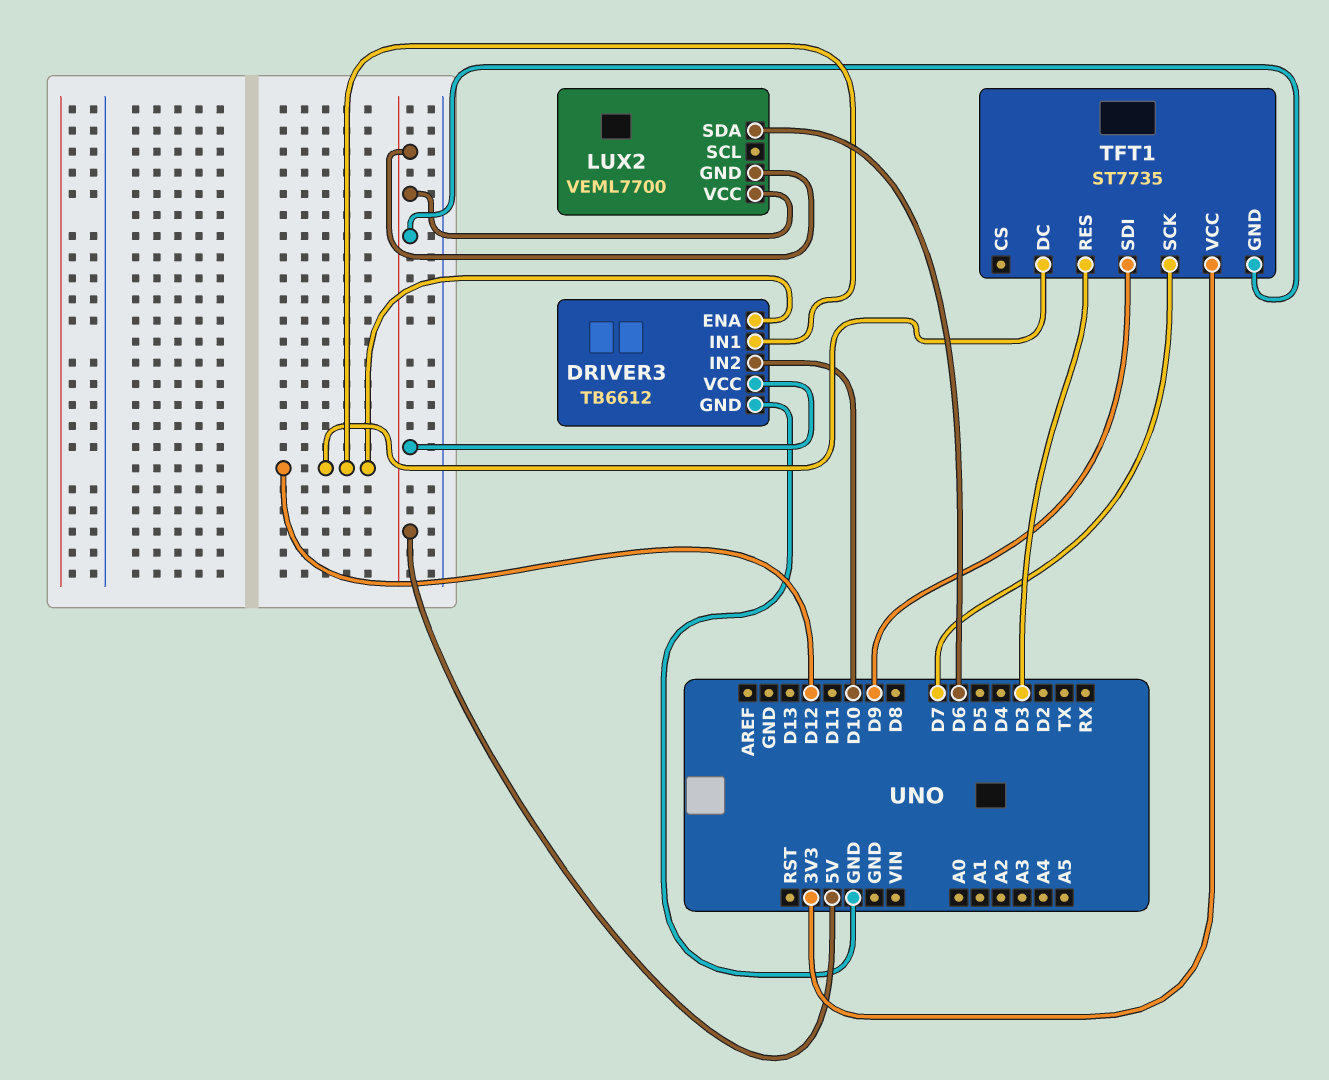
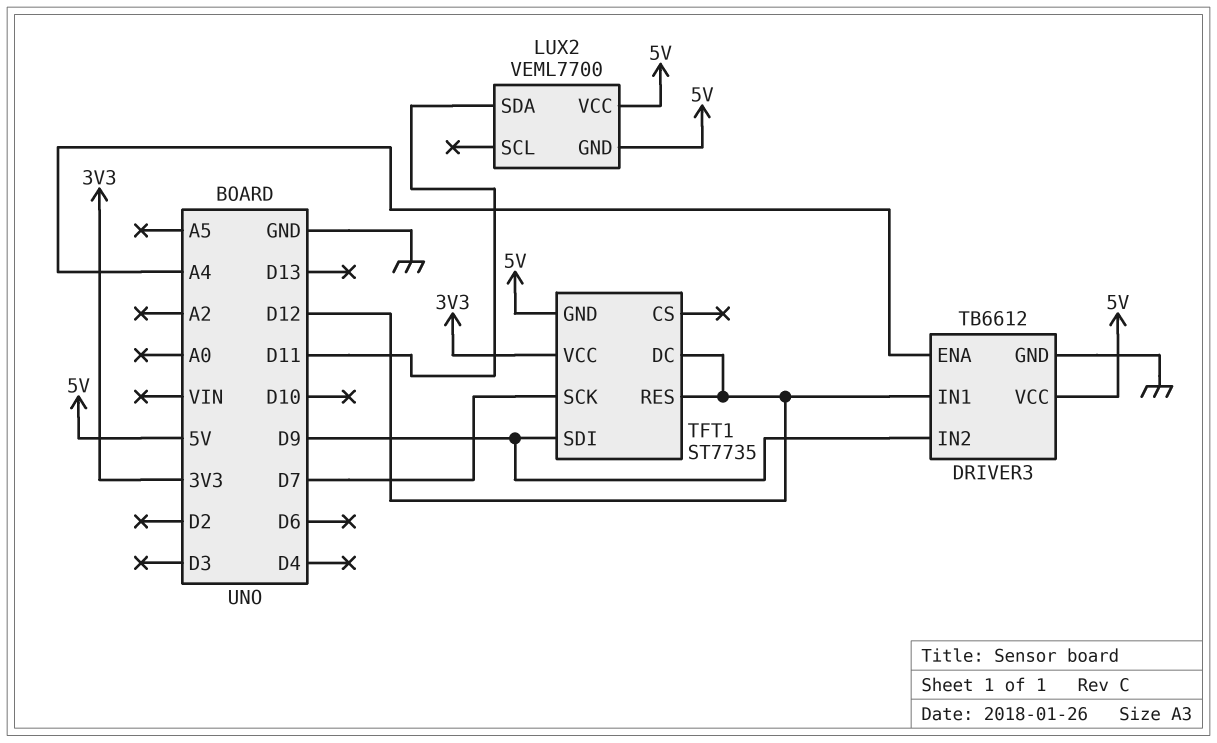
DRIVER3 pin ENA: D12 -> A4
DRIVER3 pin IN2: D10 -> D9
LUX2 pin SDA: D6 -> D11
TFT1 pin RES: D3 -> D12

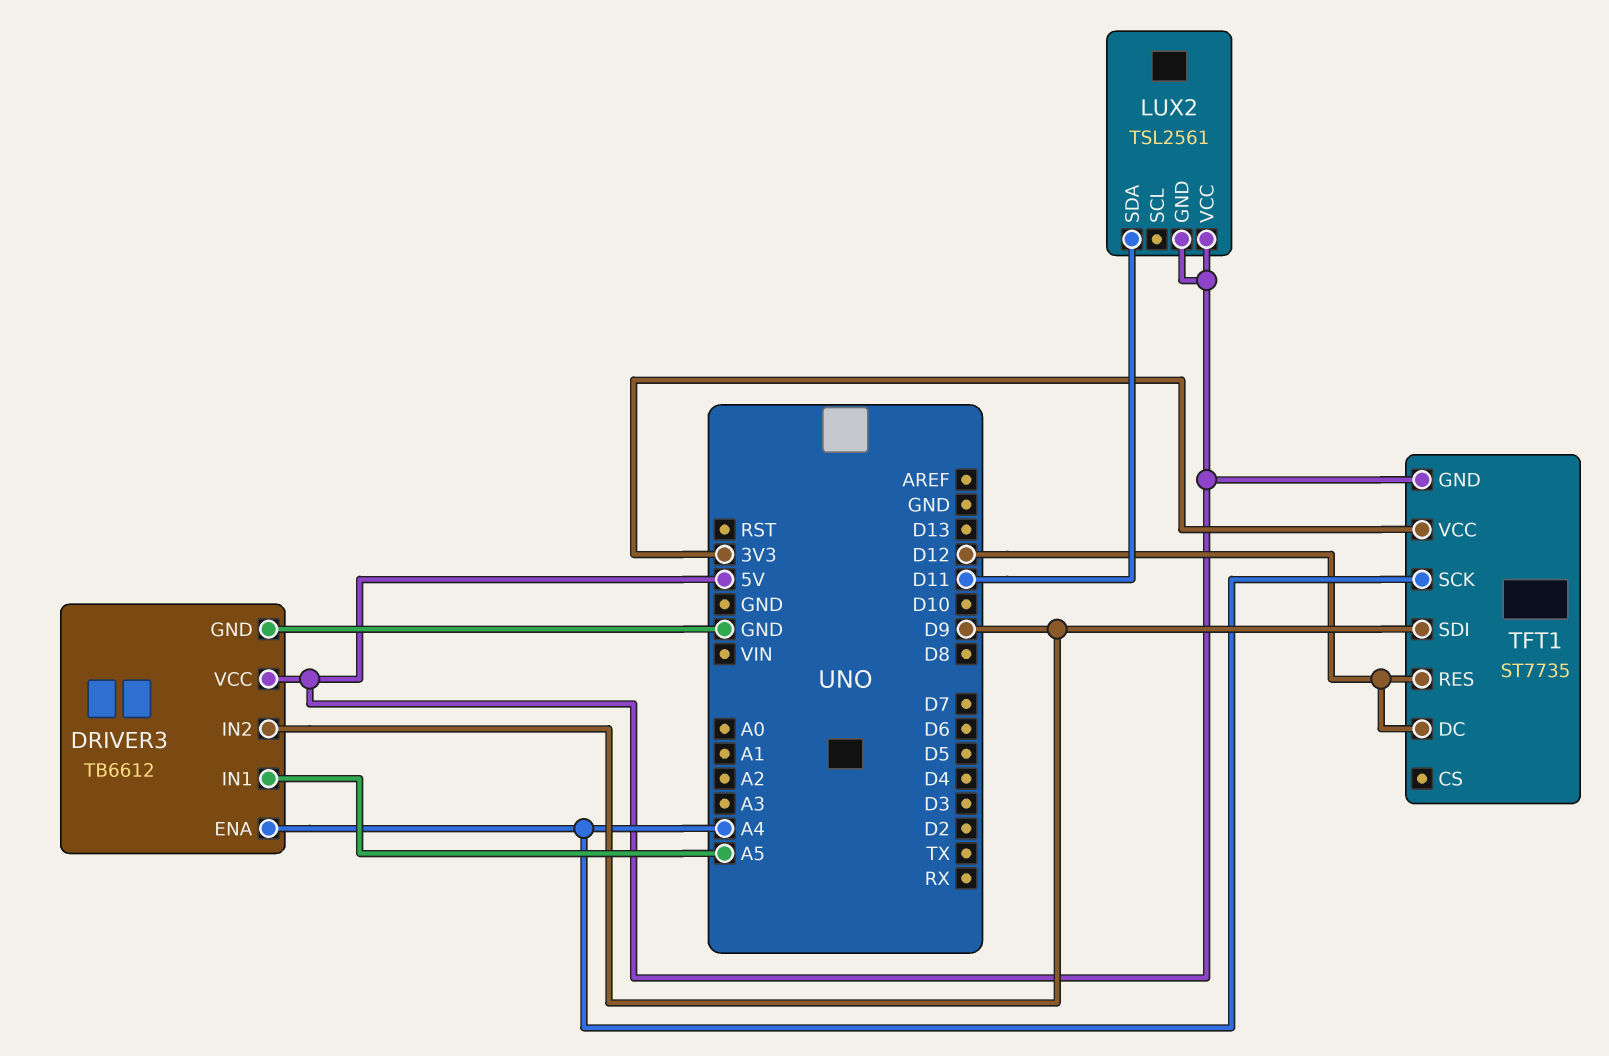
DRIVER3 pin IN1: D12 -> A5
LUX2: VEML7700 -> TSL2561
TFT1 pin SCK: D7 -> A4

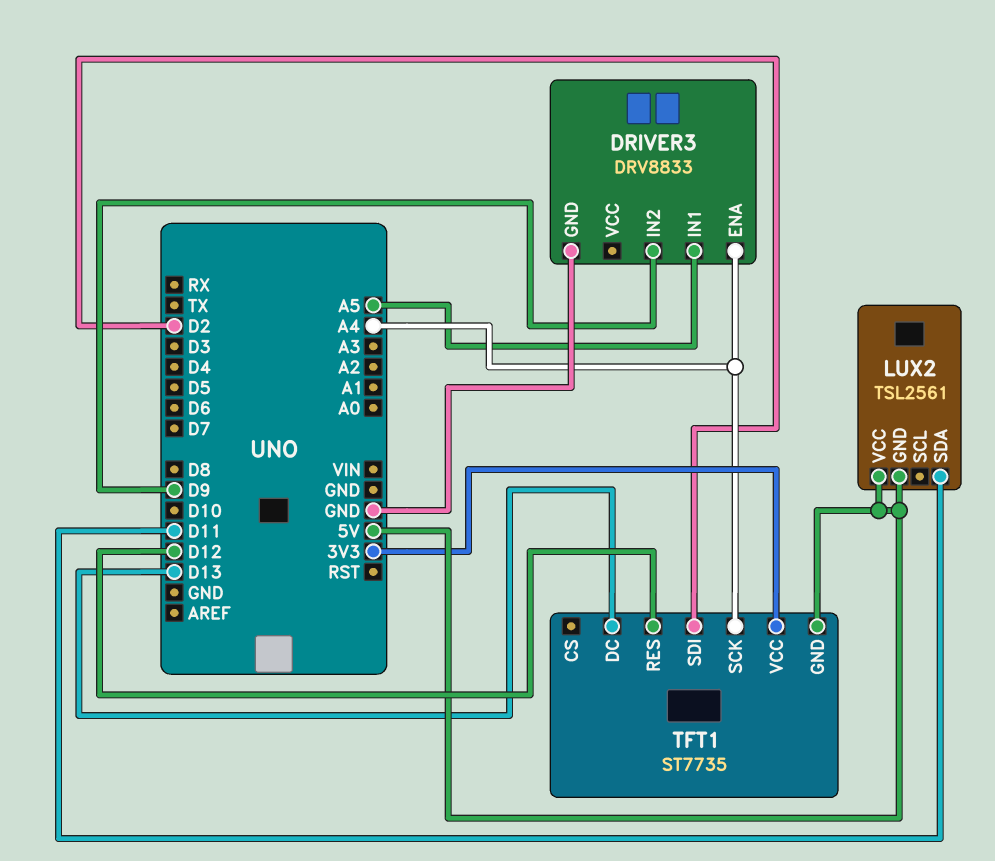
DRIVER3: TB6612 -> DRV8833
DRIVER3 pin VCC: 5V -> none
TFT1 pin DC: D12 -> D13
TFT1 pin SDI: D9 -> D2

